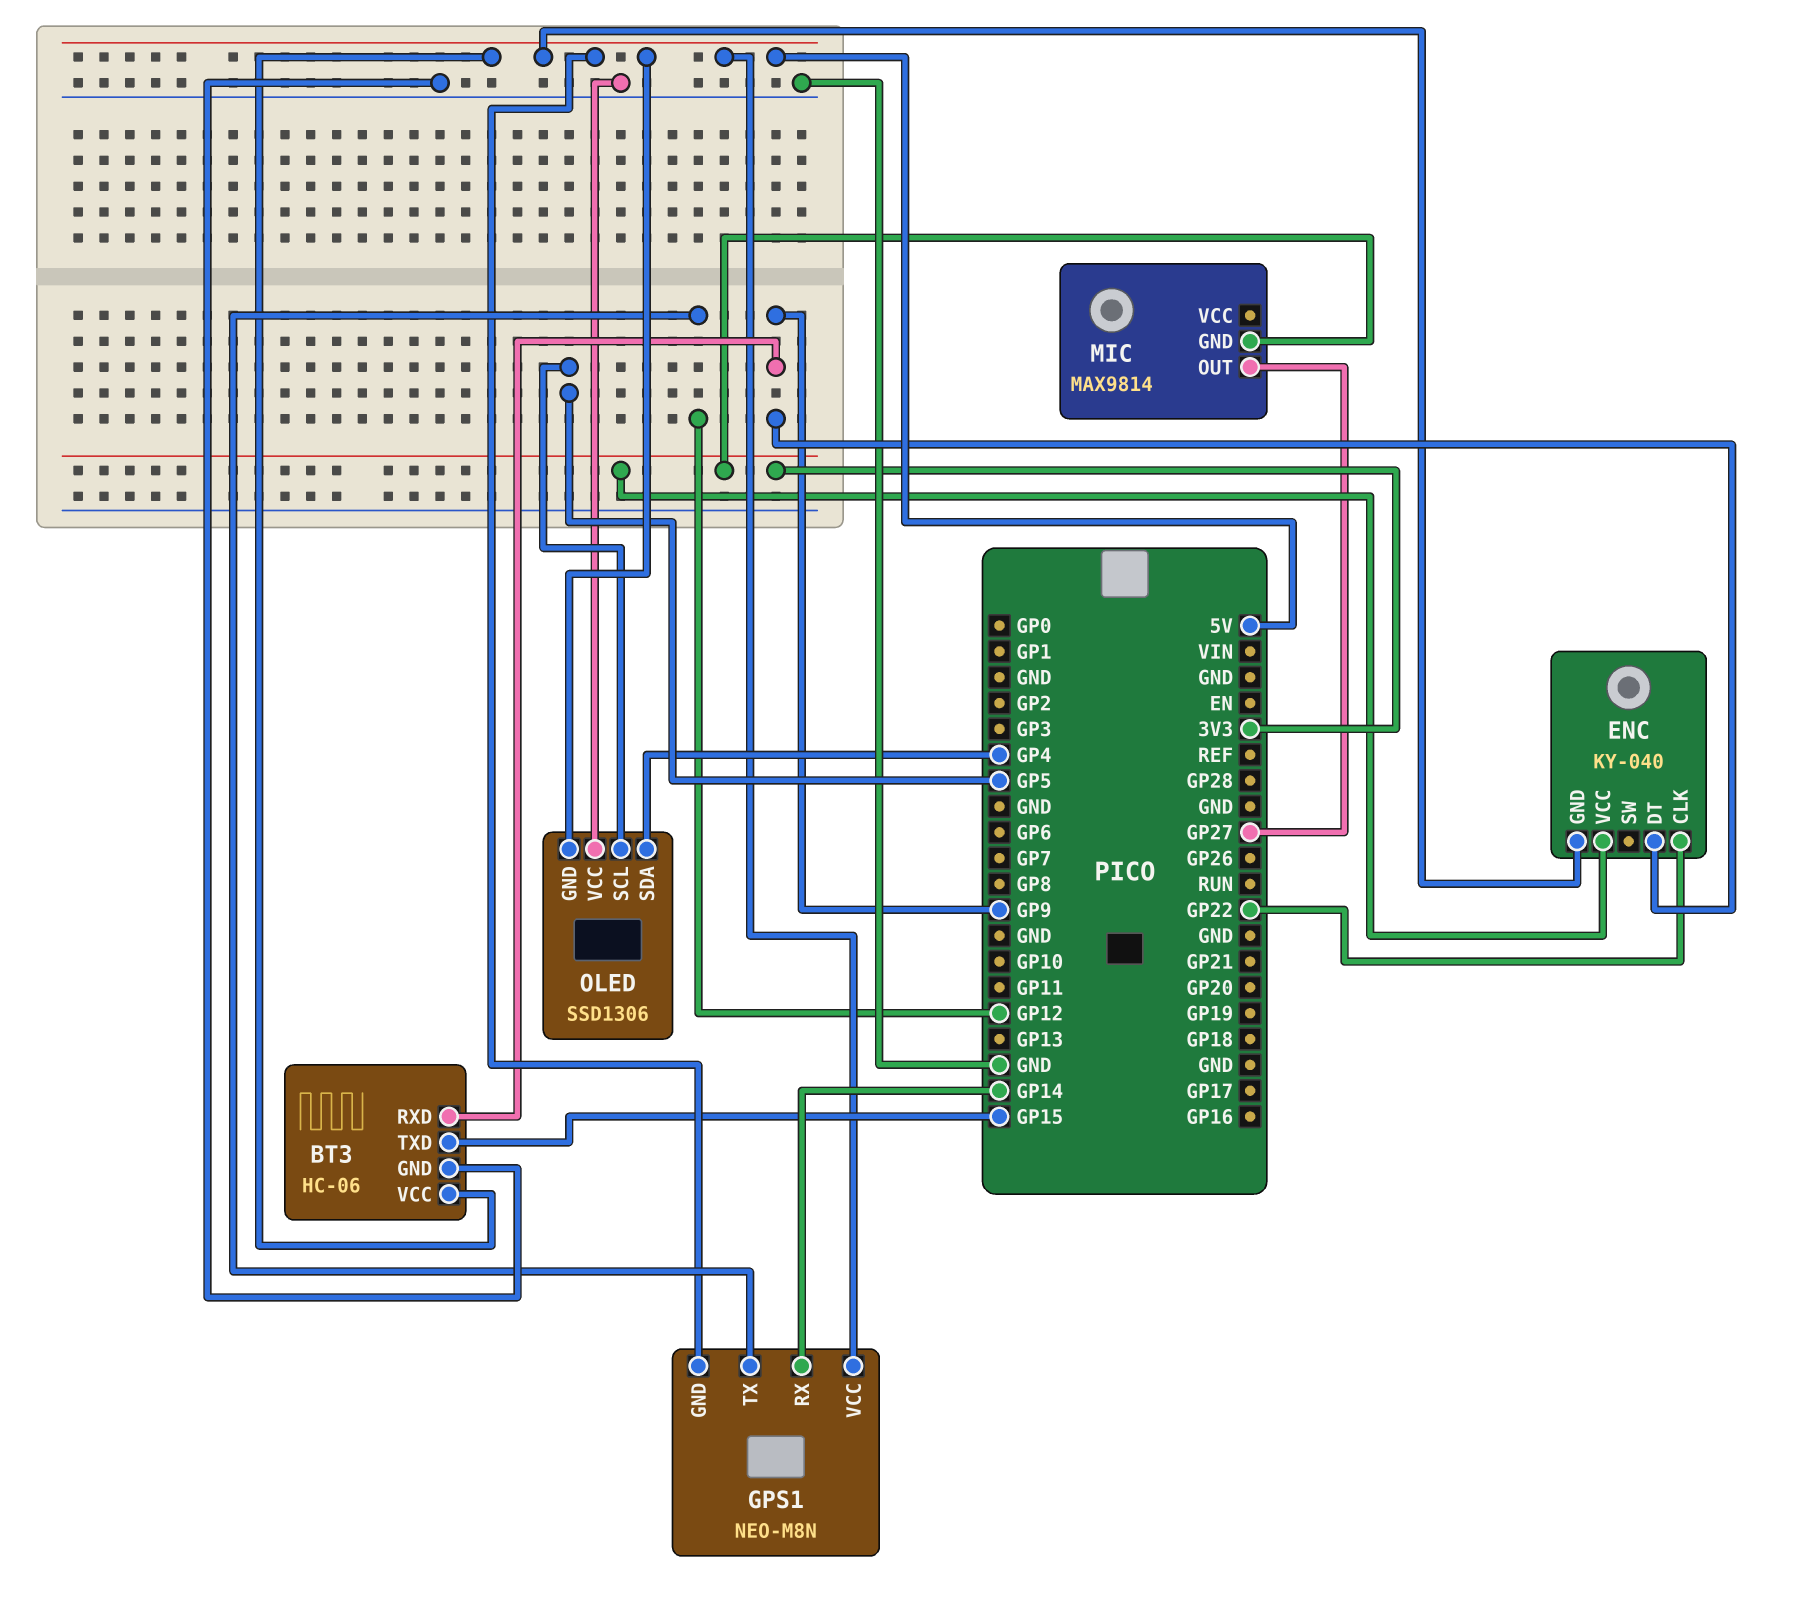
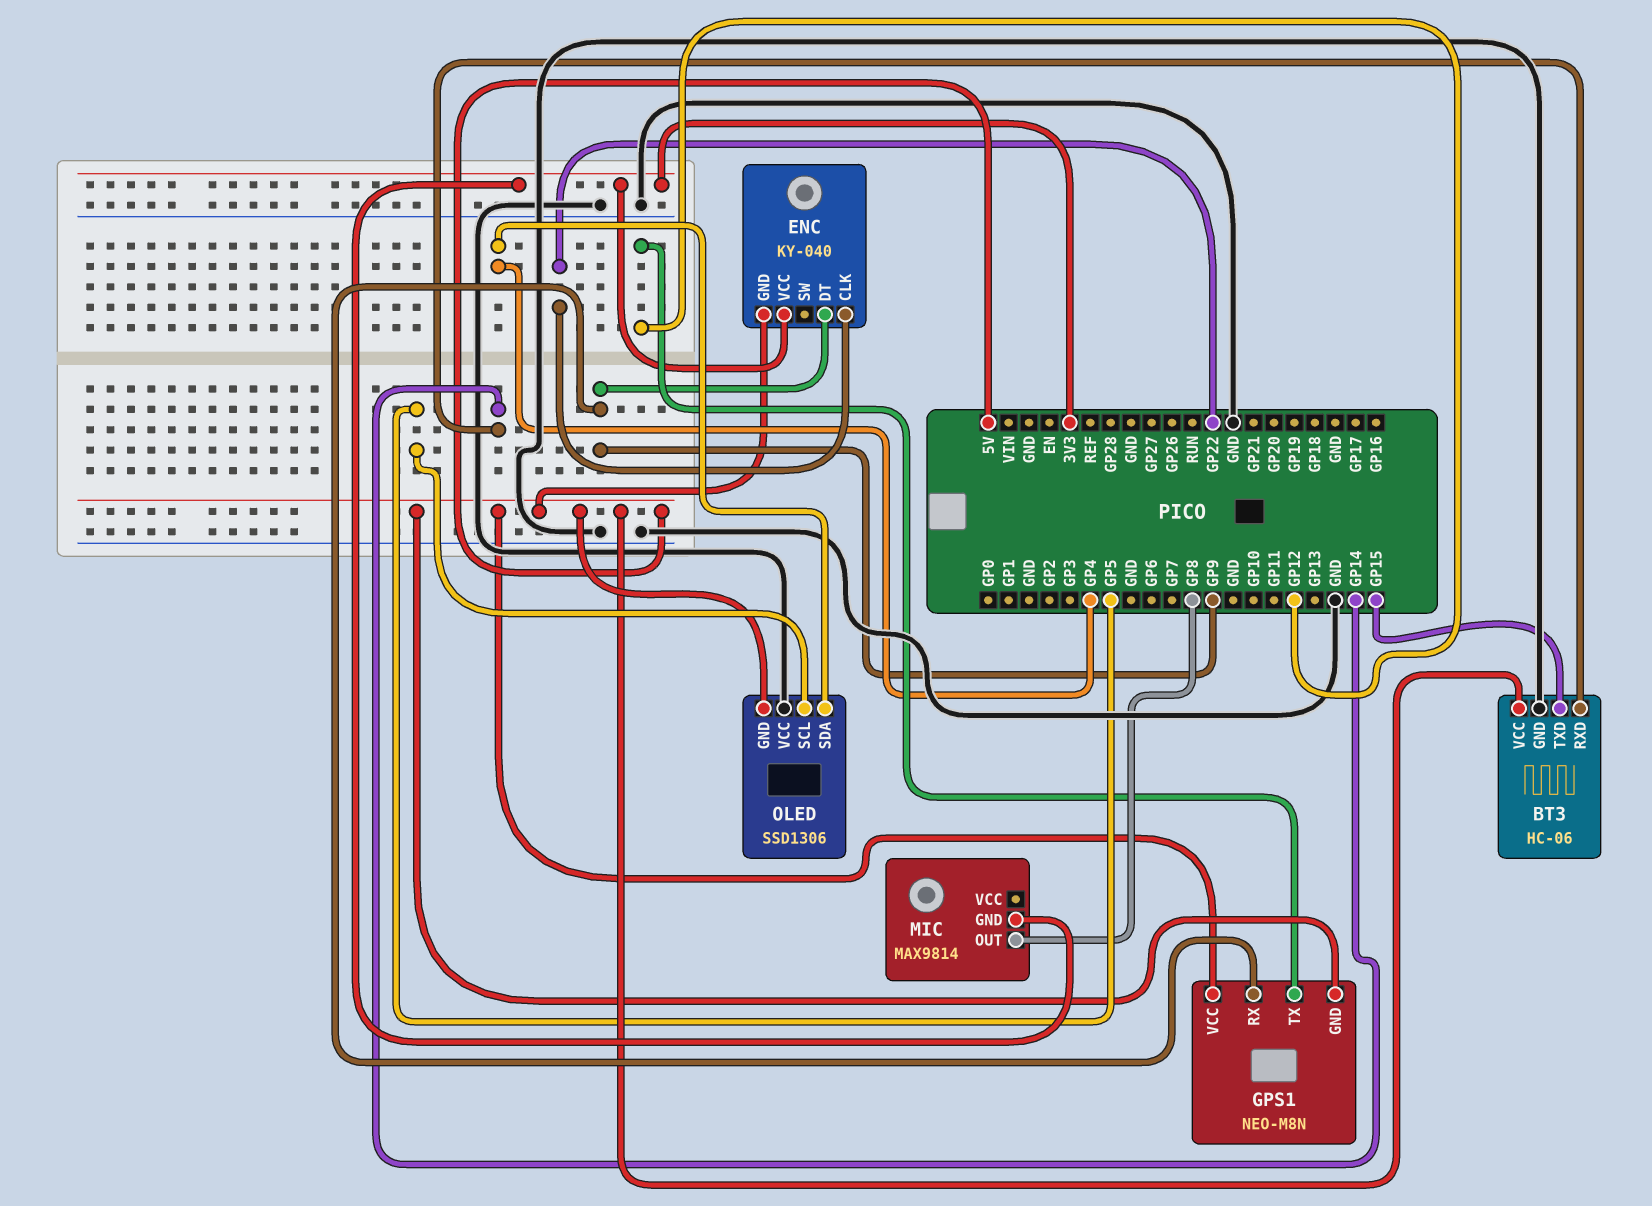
BT3 pin RXD: GP9 -> GP14
GPS1 pin RX: GP14 -> GP9
MIC pin OUT: GP27 -> GP8

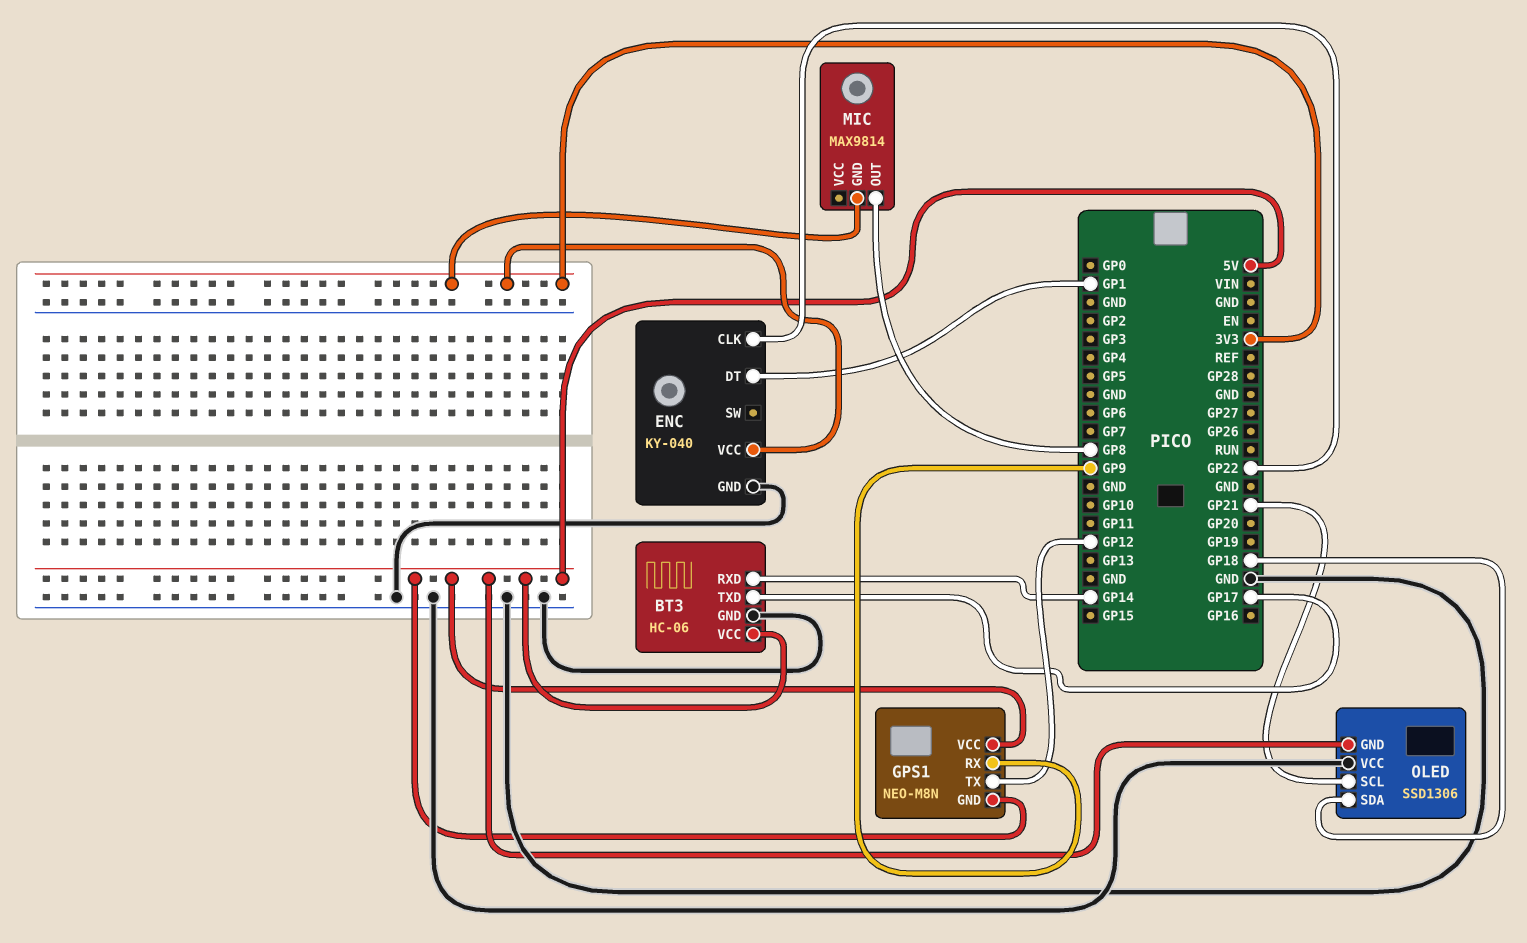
BT3 pin TXD: GP15 -> GP17
ENC pin DT: GP9 -> GP1
ENC pin GND: 5V -> GND
OLED pin SCL: GP5 -> GP21
OLED pin SDA: GP4 -> GP18

